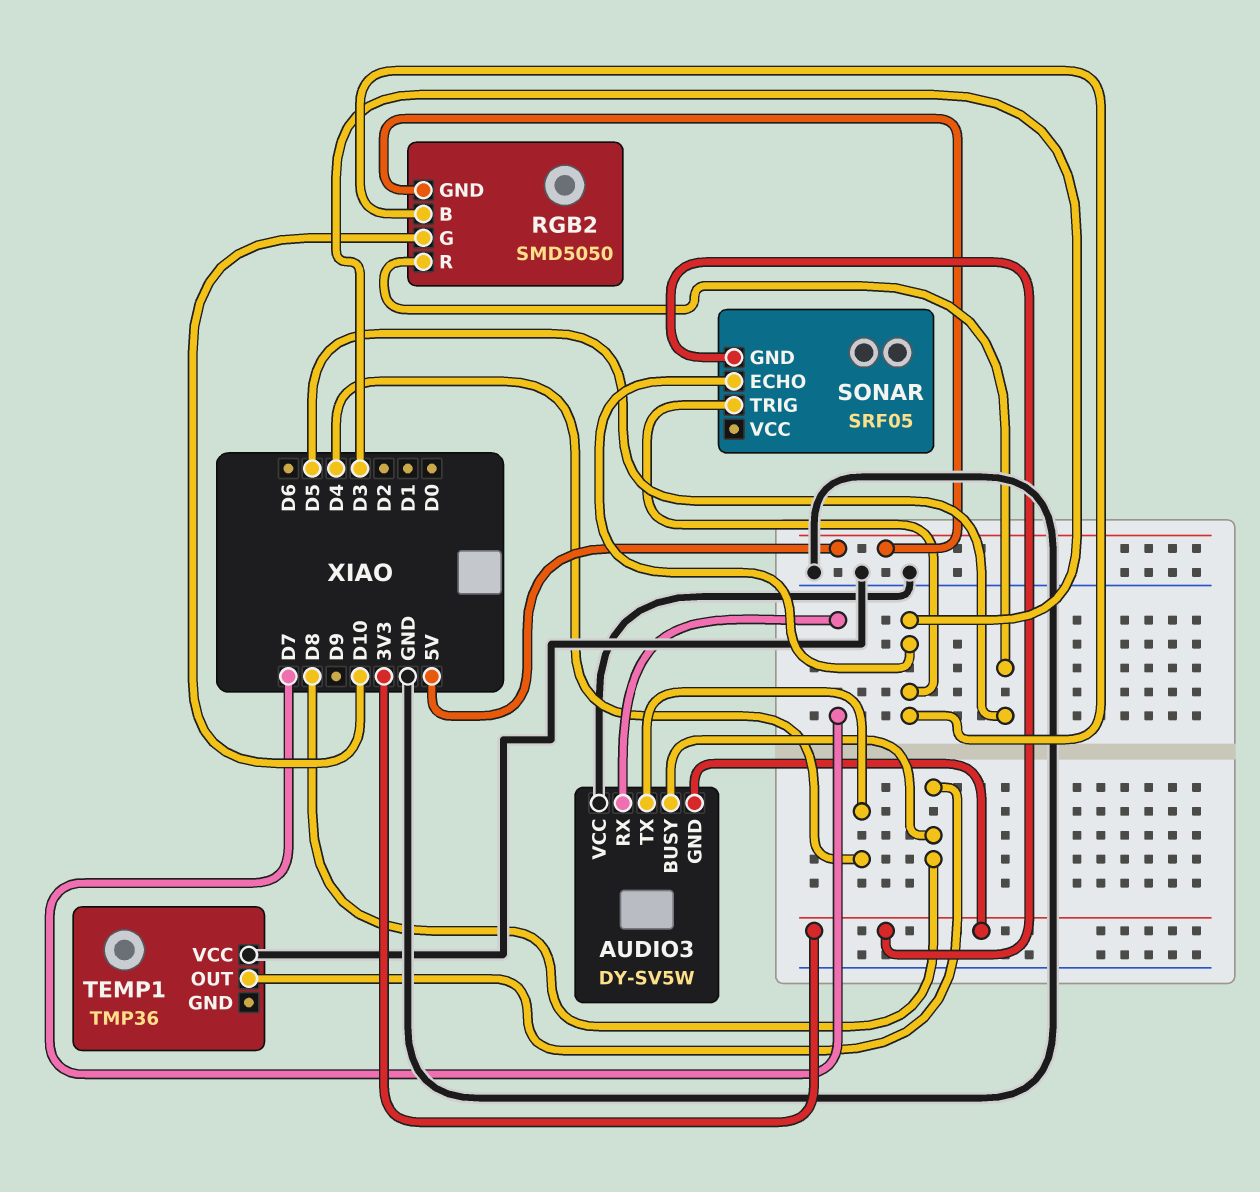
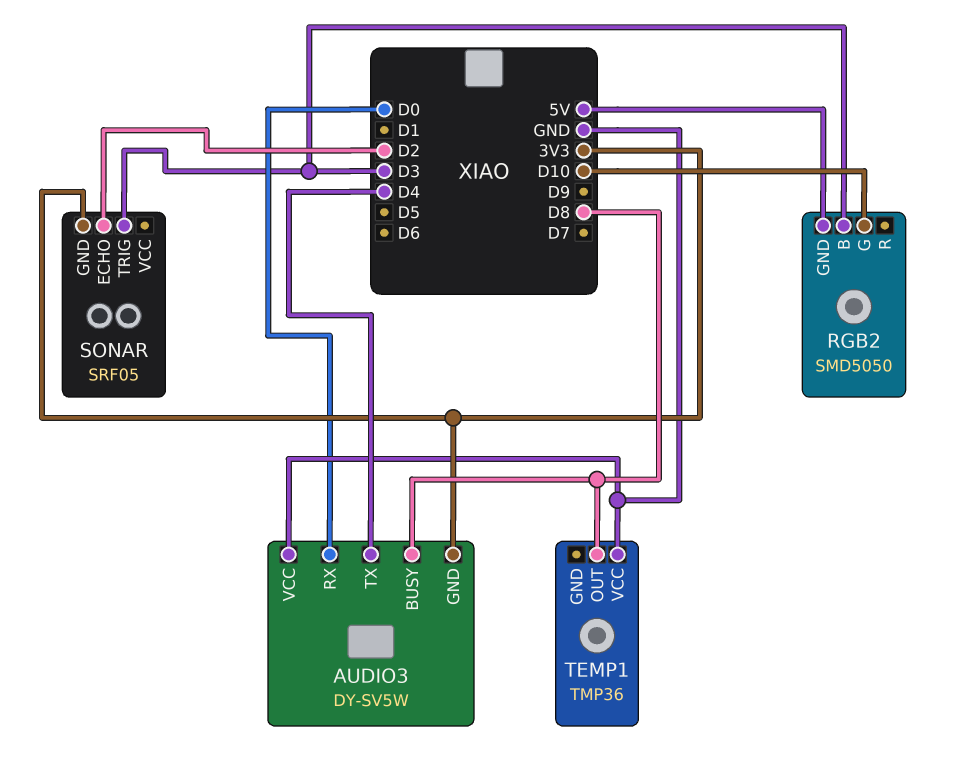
AUDIO3 pin RX: D7 -> D0
RGB2 pin R: D5 -> none
SONAR pin ECHO: D3 -> D2

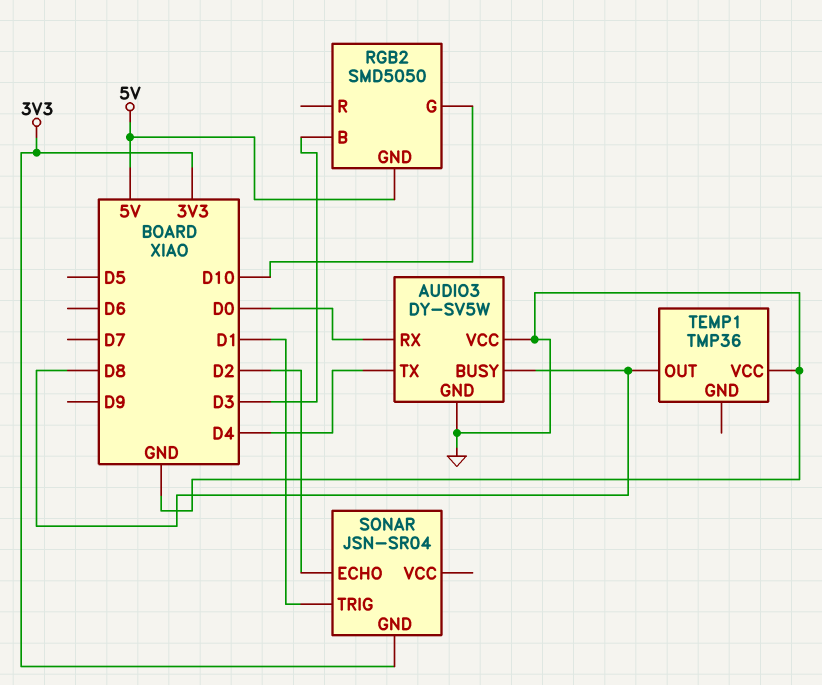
AUDIO3 pin GND: 3V3 -> GND
SONAR: SRF05 -> JSN-SR04
SONAR pin TRIG: D3 -> D1

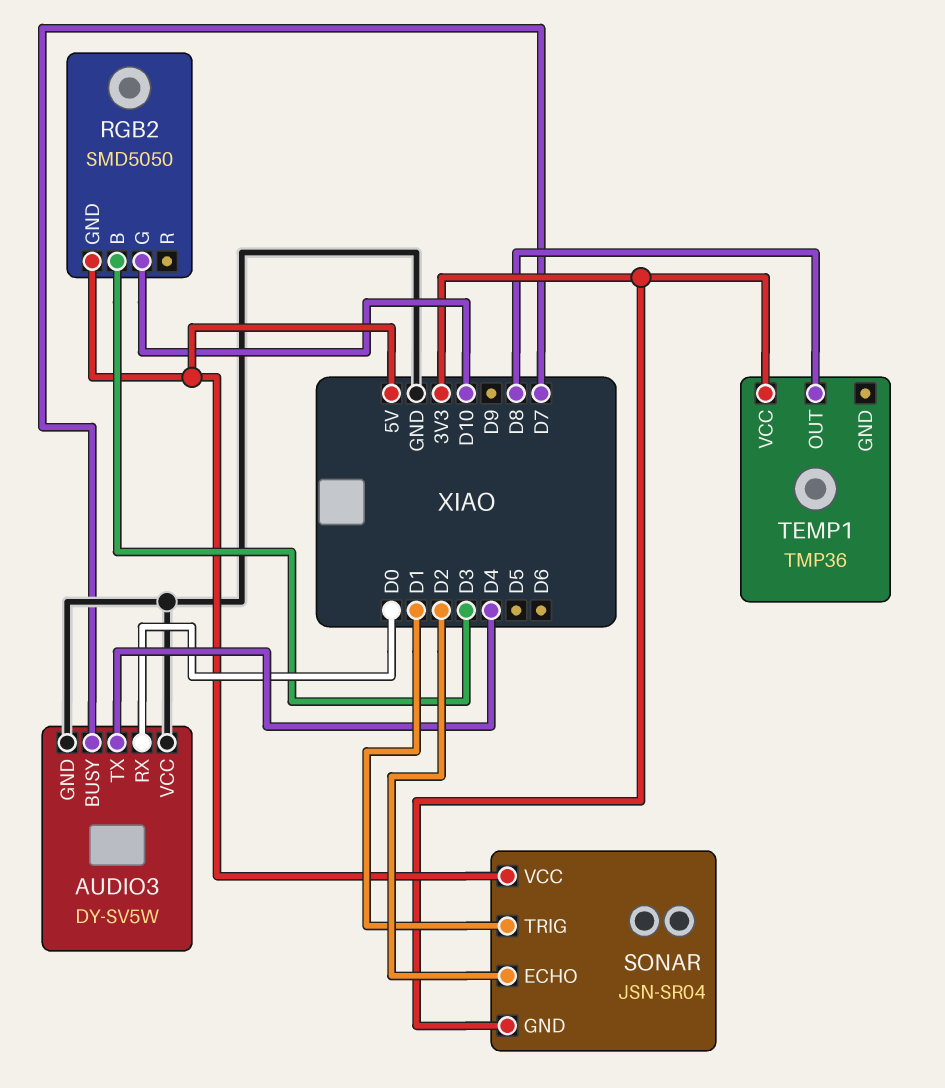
AUDIO3 pin BUSY: D8 -> D7
SONAR pin VCC: none -> 5V
TEMP1 pin VCC: GND -> 3V3

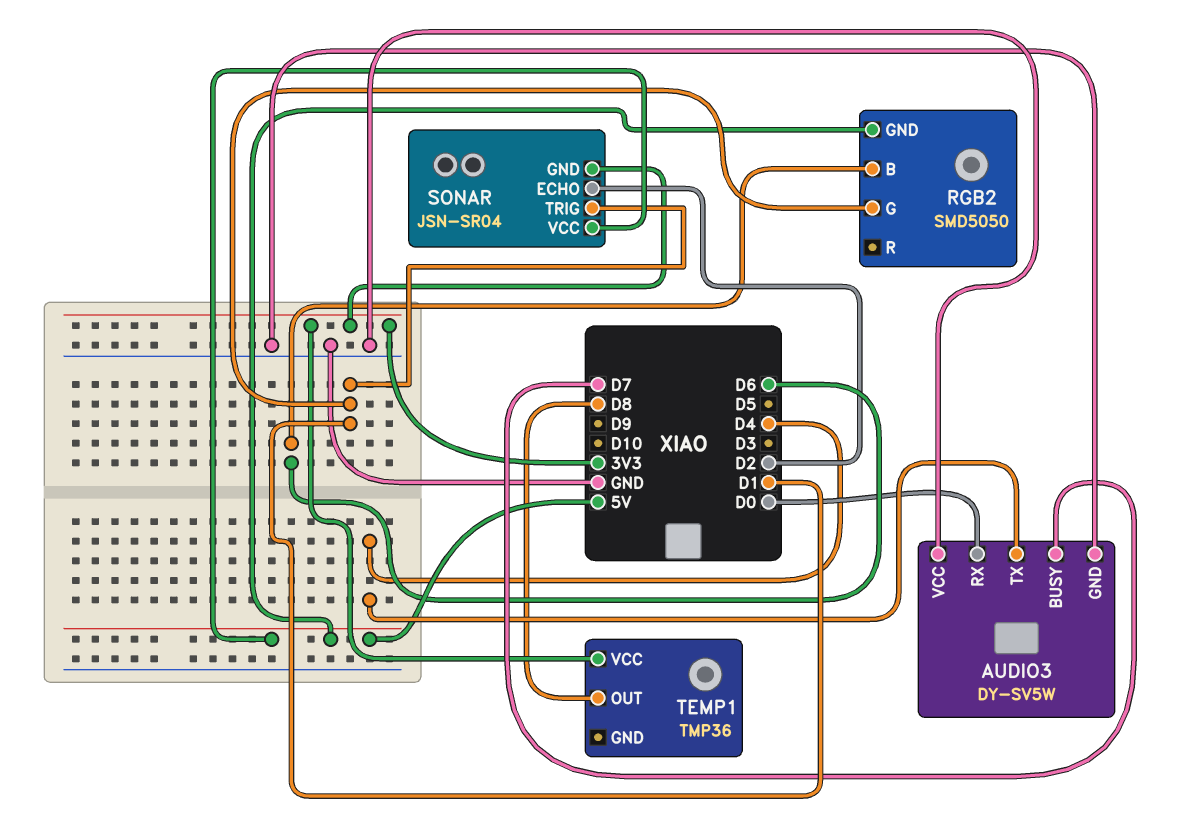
RGB2 pin B: D3 -> D6
RGB2 pin G: D10 -> D1

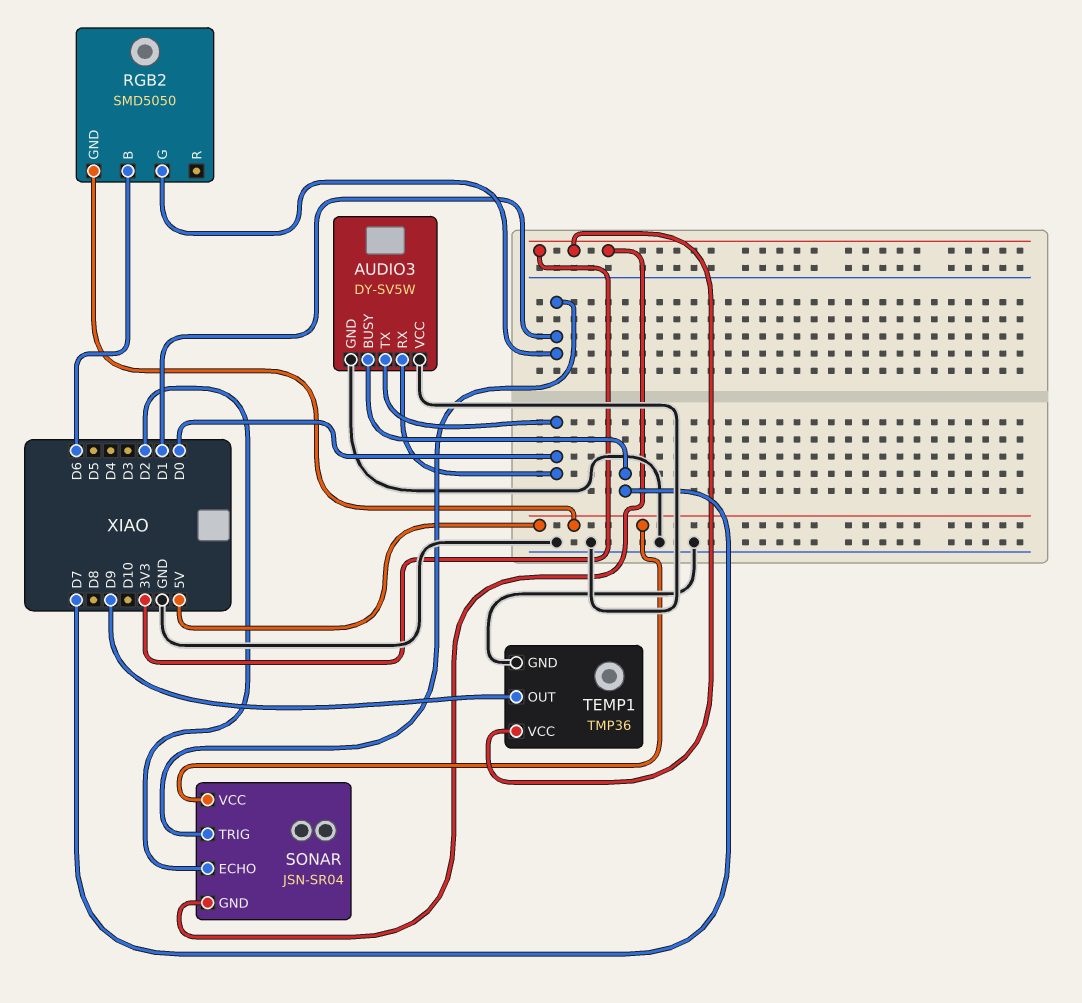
AUDIO3 pin TX: D4 -> D0
TEMP1 pin GND: none -> GND
TEMP1 pin OUT: D8 -> D9

